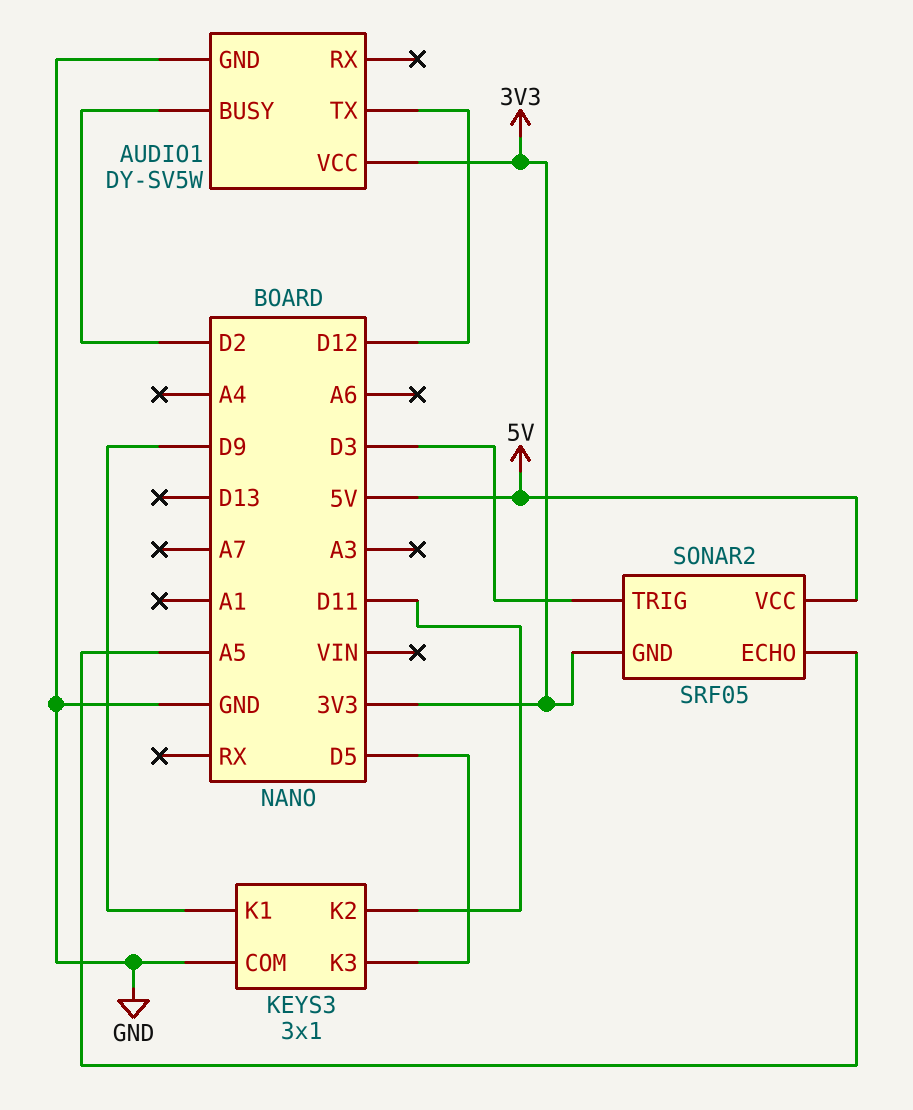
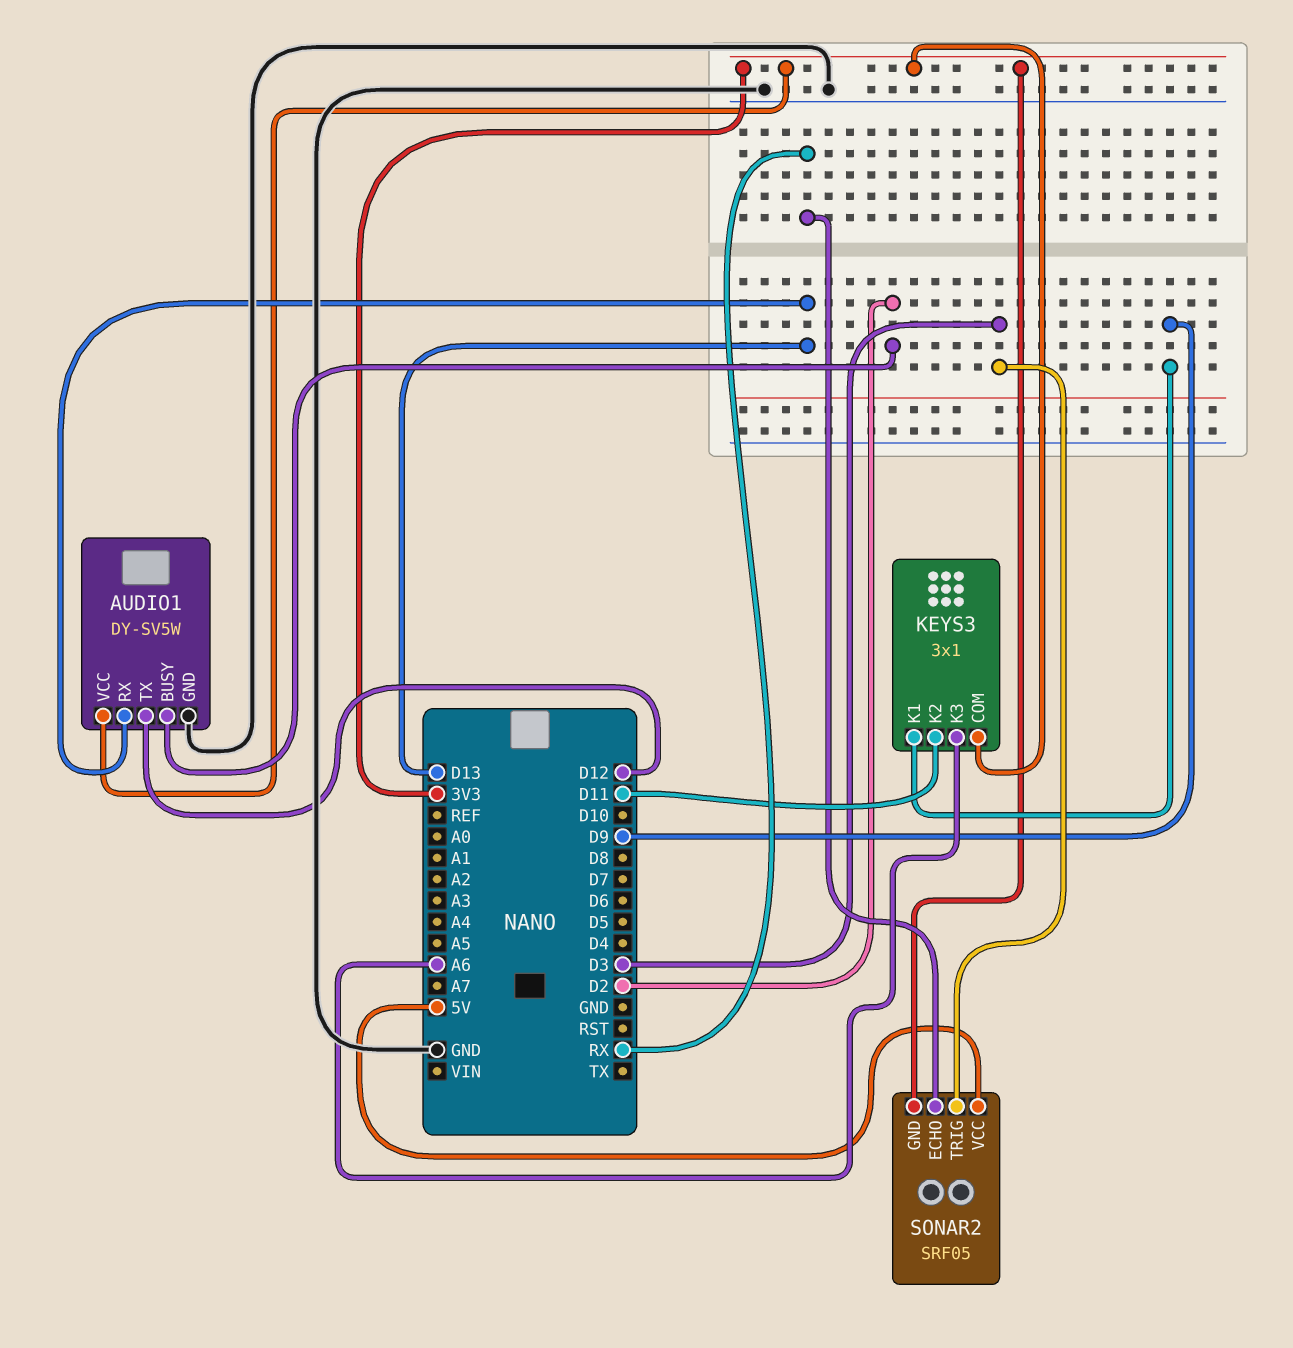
AUDIO1 pin RX: none -> D13
KEYS3 pin COM: GND -> 3V3
KEYS3 pin K3: D5 -> A6
SONAR2 pin ECHO: A5 -> RX

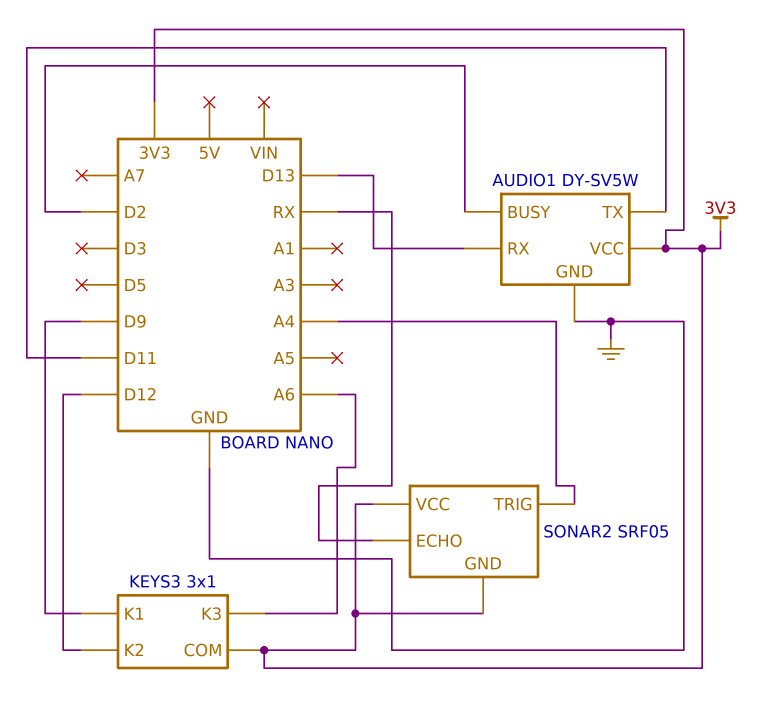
AUDIO1 pin TX: D12 -> D11
KEYS3 pin K2: D11 -> D12
SONAR2 pin TRIG: D3 -> A4
SONAR2 pin VCC: 5V -> 3V3

